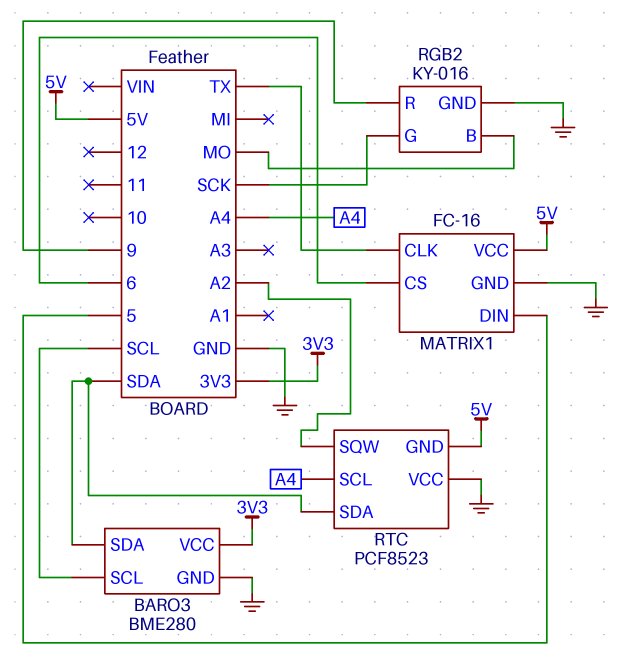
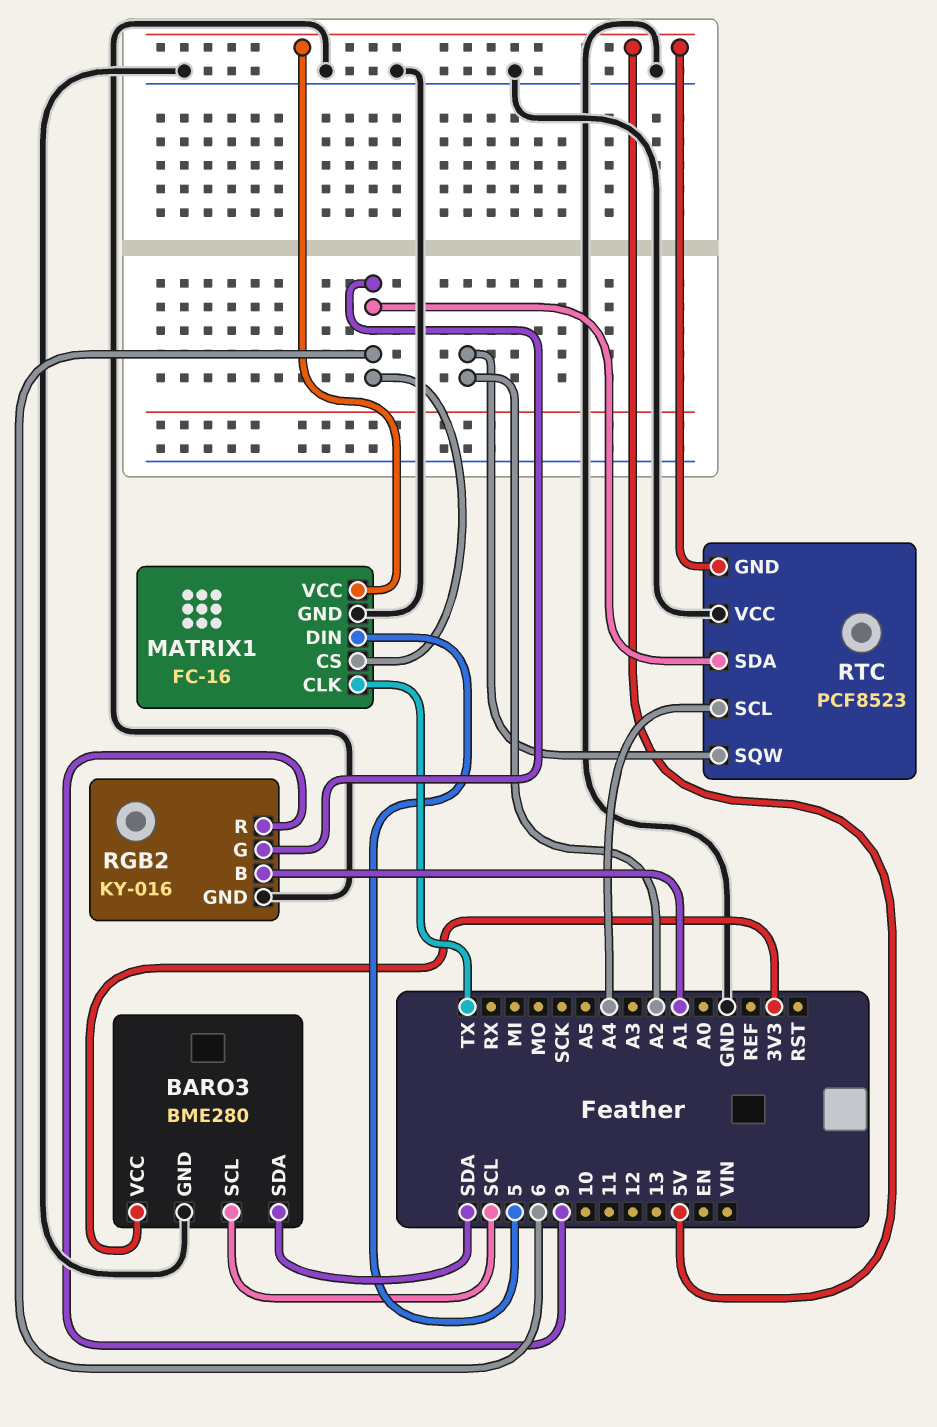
RGB2 pin B: MO -> A1
RGB2 pin G: SCK -> 6
RTC pin SDA: SDA -> 6

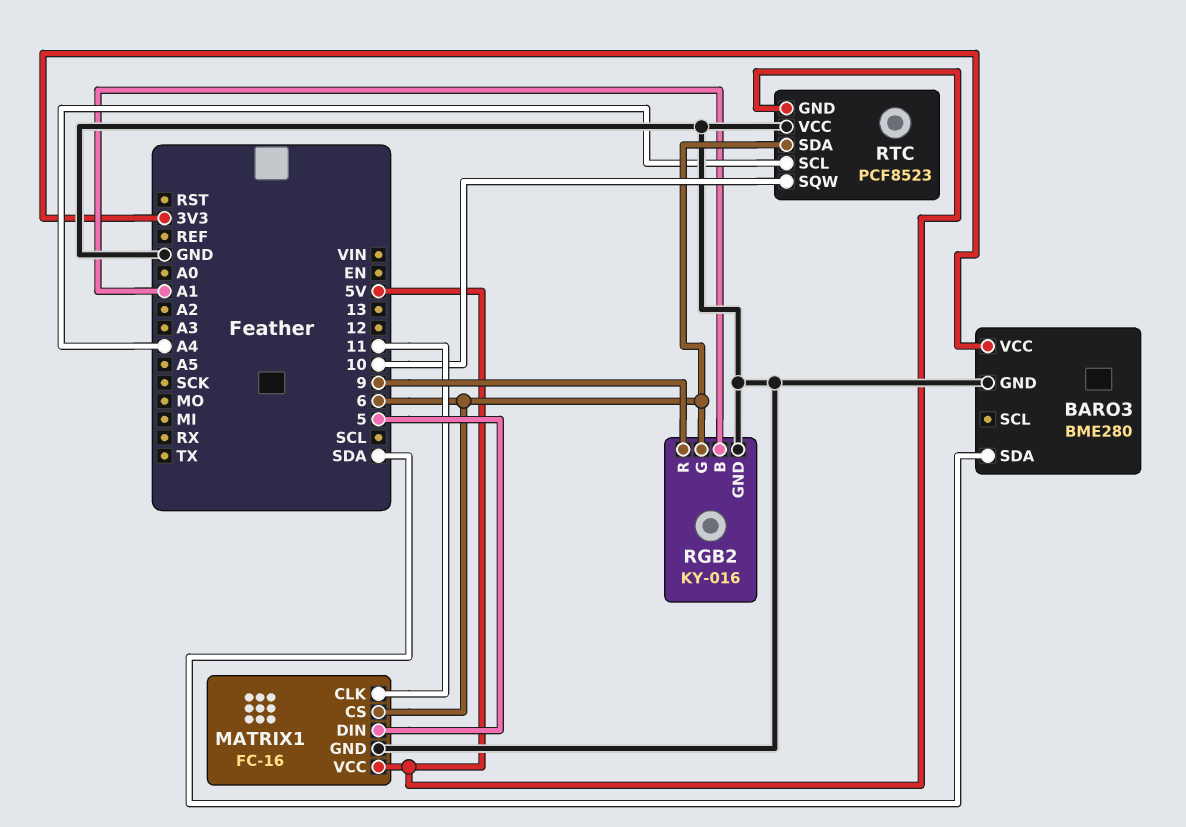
BARO3 pin SCL: SCL -> none
MATRIX1 pin CLK: TX -> 11
RTC pin SQW: A2 -> 10

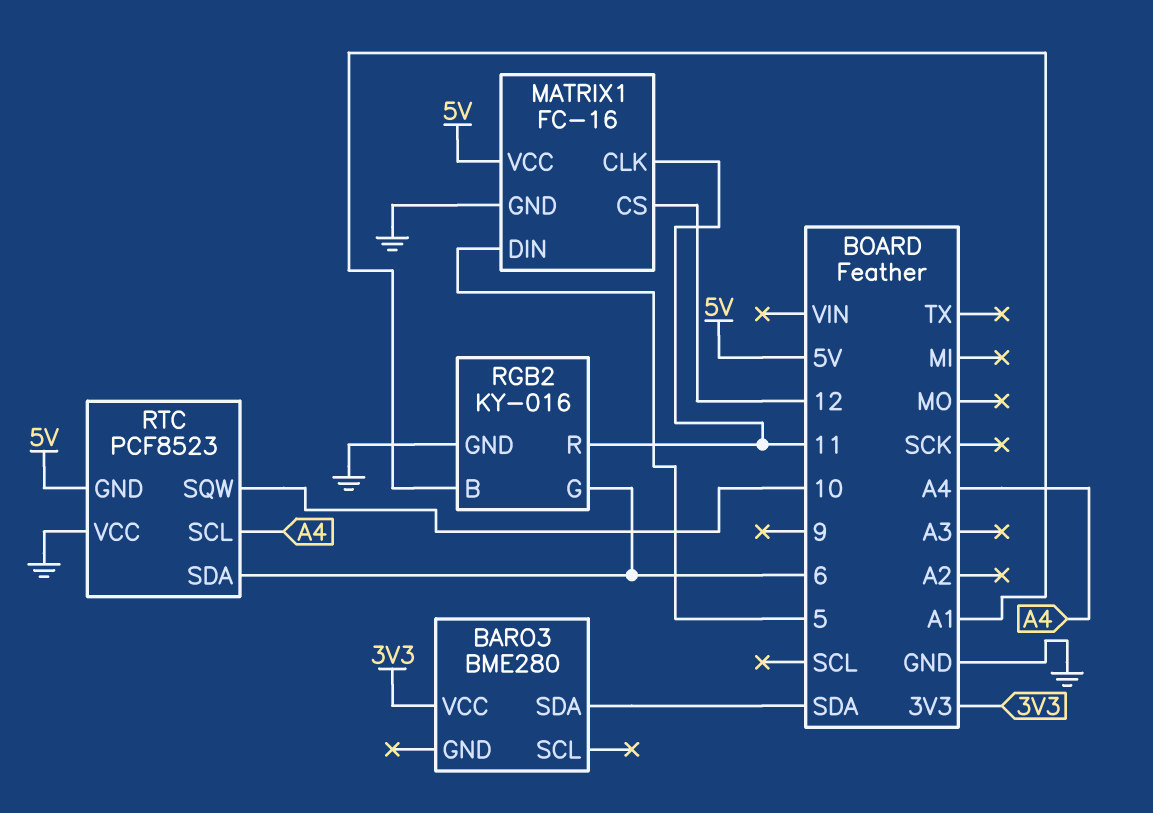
BARO3 pin GND: GND -> none
MATRIX1 pin CS: 6 -> 12
RGB2 pin R: 9 -> 11

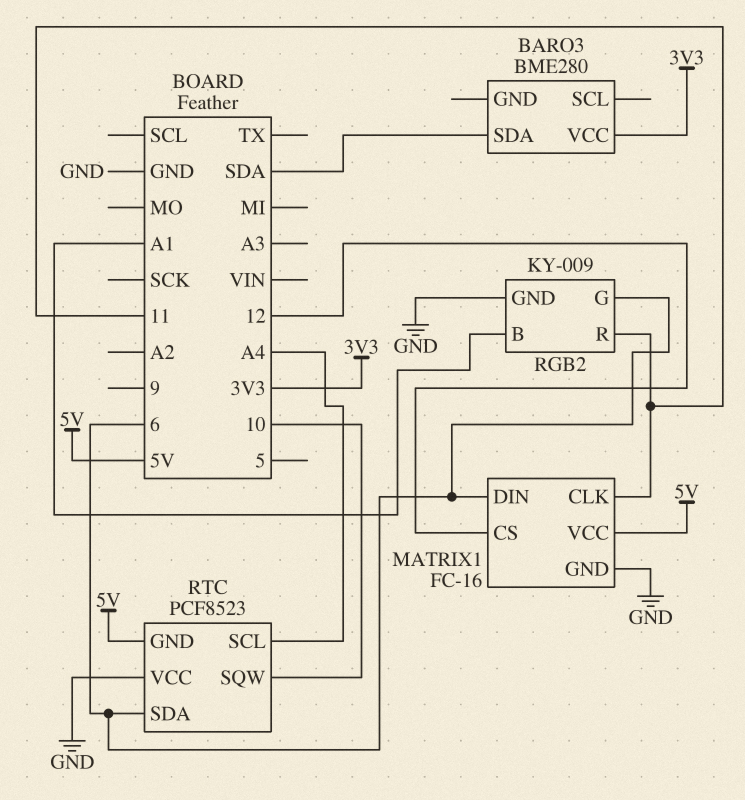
MATRIX1 pin DIN: 5 -> 6
RGB2: KY-016 -> KY-009

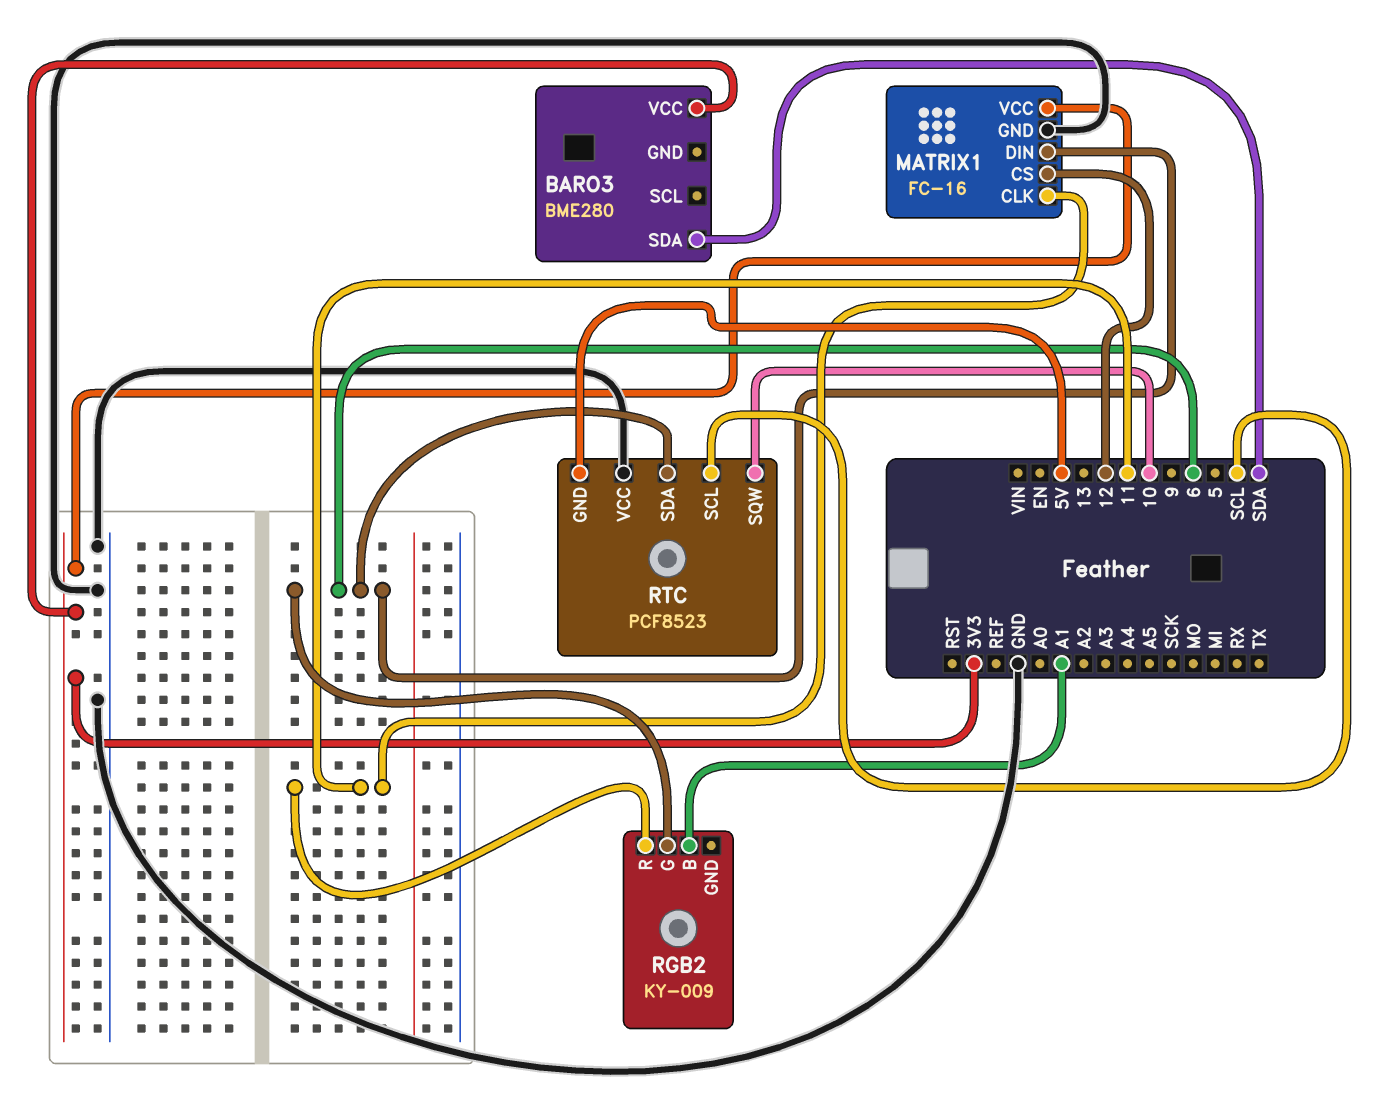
MATRIX1 pin VCC: 5V -> 3V3
RGB2 pin GND: GND -> none
RTC pin SCL: A4 -> SCL

